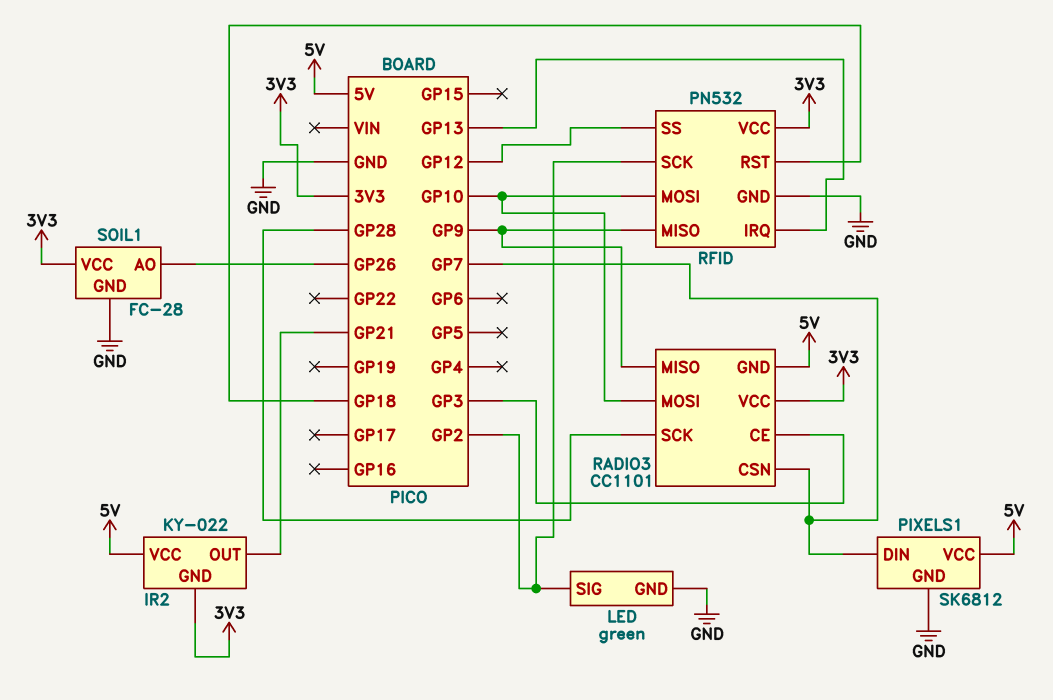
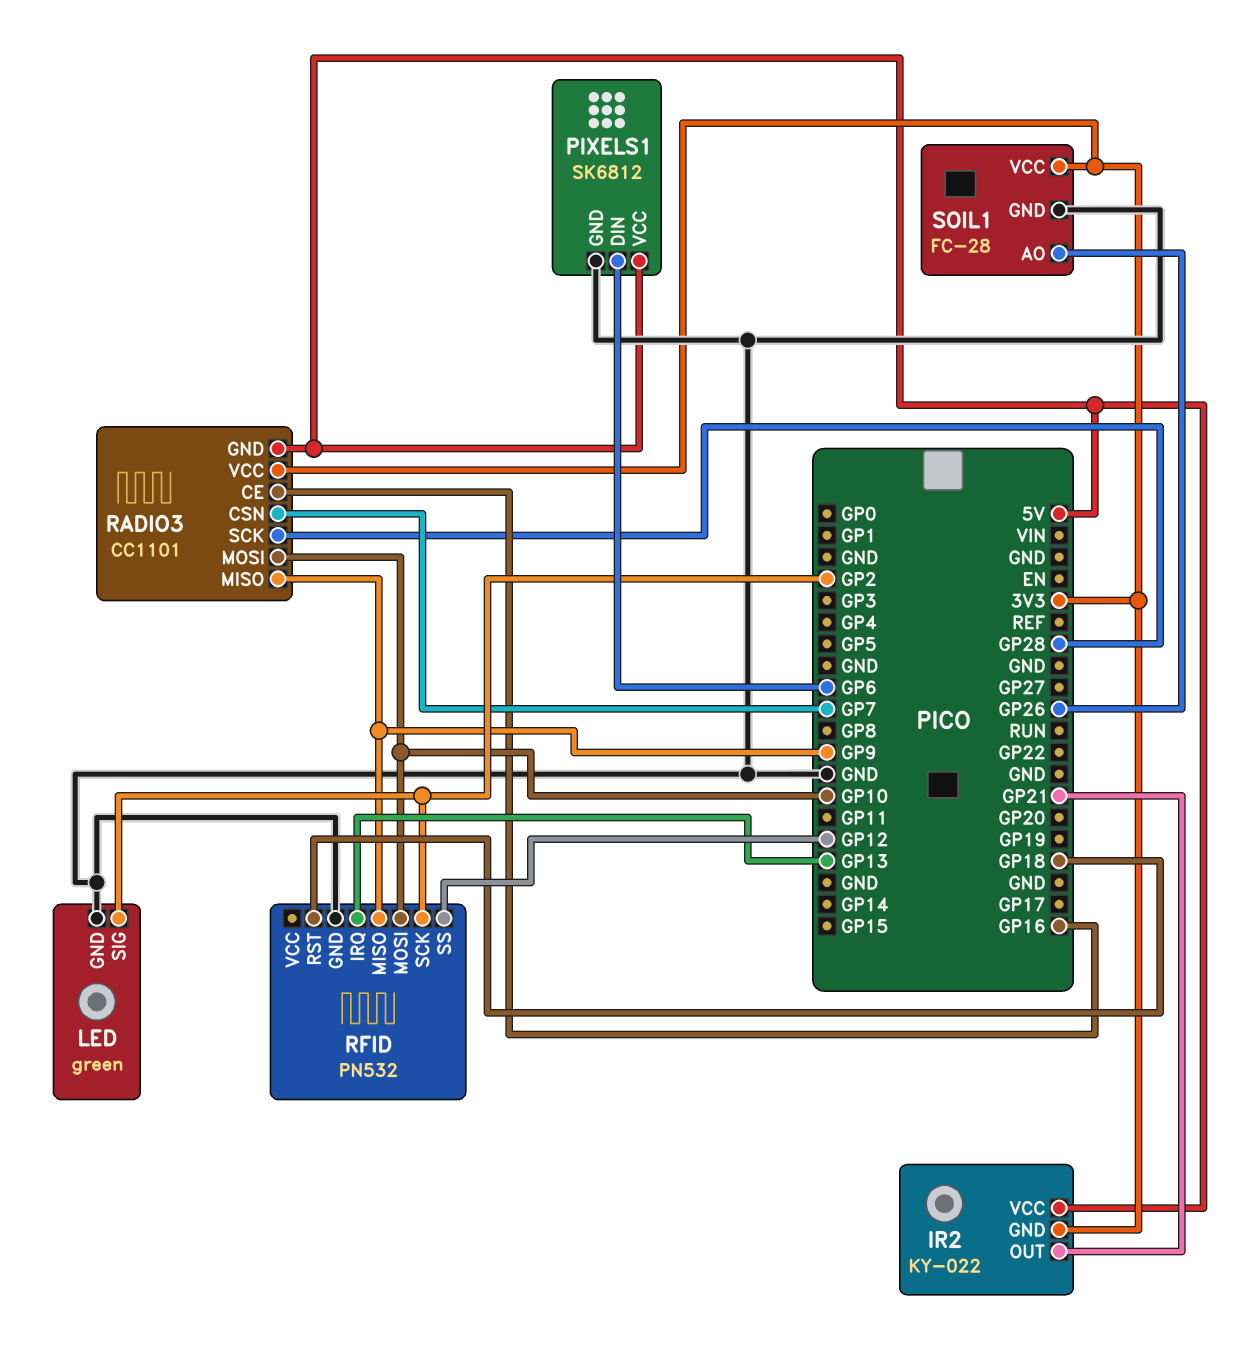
PIXELS1 pin DIN: GP7 -> GP6
RADIO3 pin CE: GP3 -> GP16
RFID pin VCC: 3V3 -> none

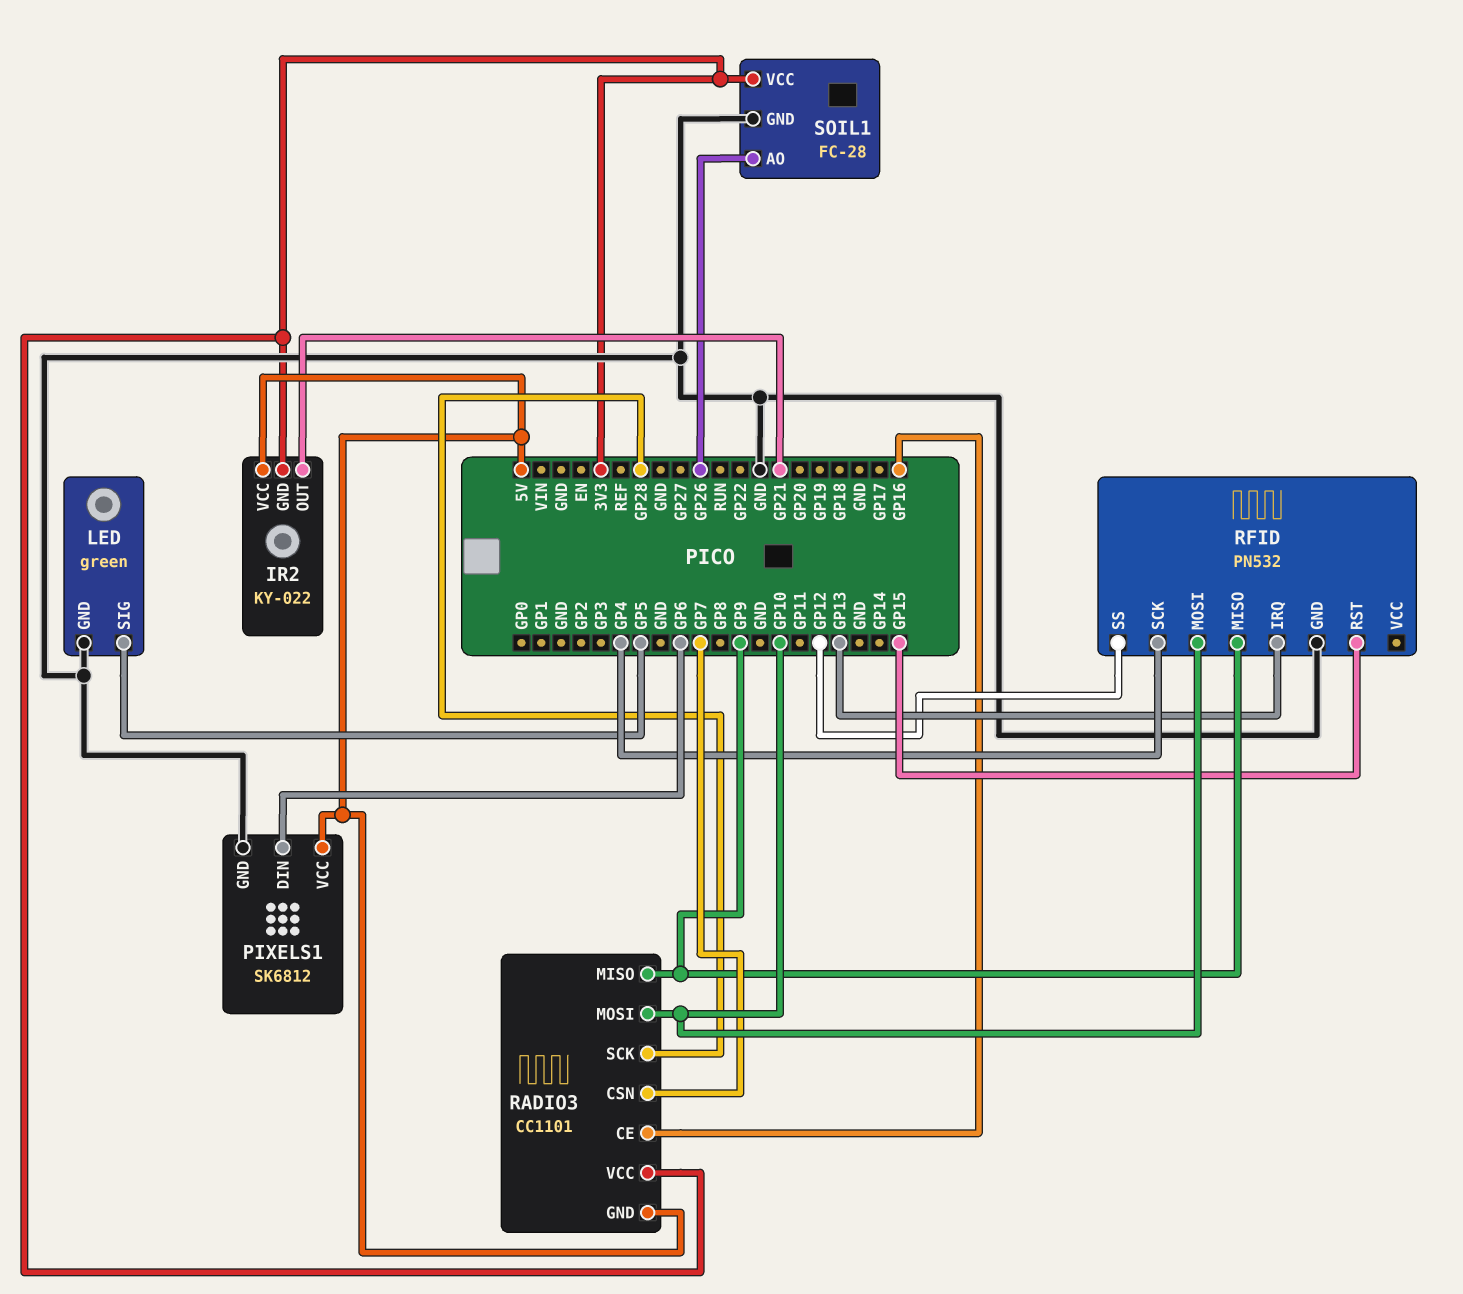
LED pin SIG: GP2 -> GP5
RFID pin RST: GP18 -> GP15
RFID pin SCK: GP2 -> GP4

